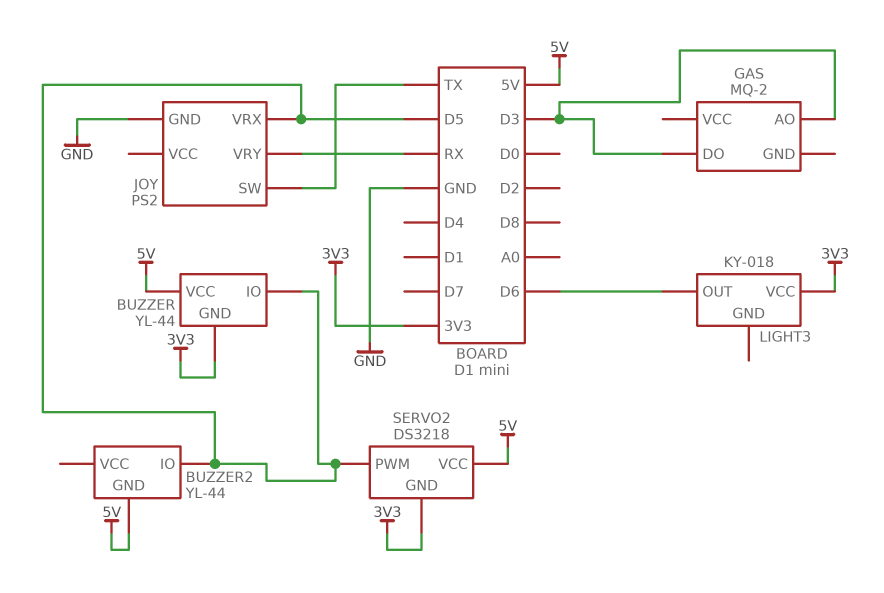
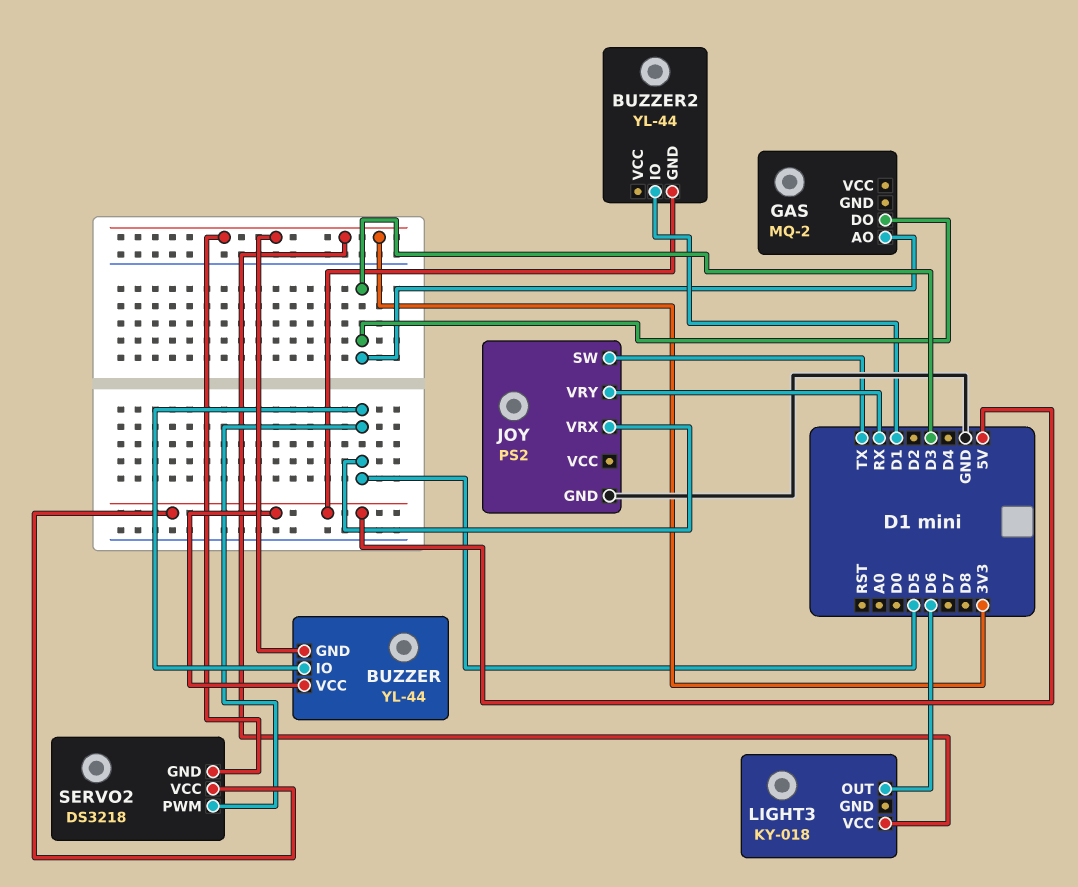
BUZZER2 pin IO: D5 -> D1

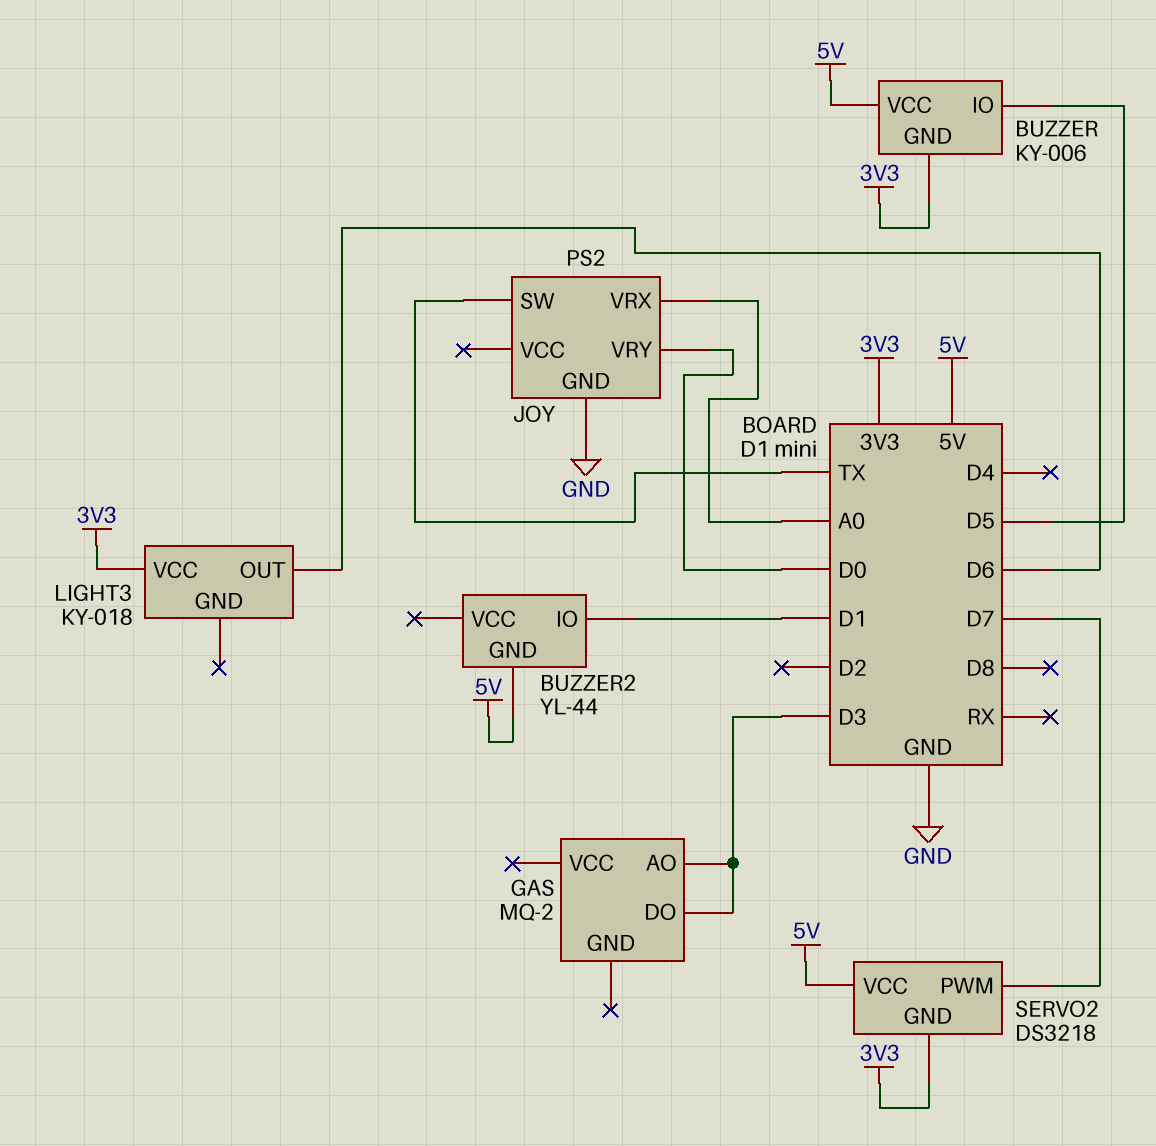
BUZZER: YL-44 -> KY-006
JOY pin VRX: D5 -> A0
JOY pin VRY: RX -> D0
SERVO2 pin PWM: D5 -> D7

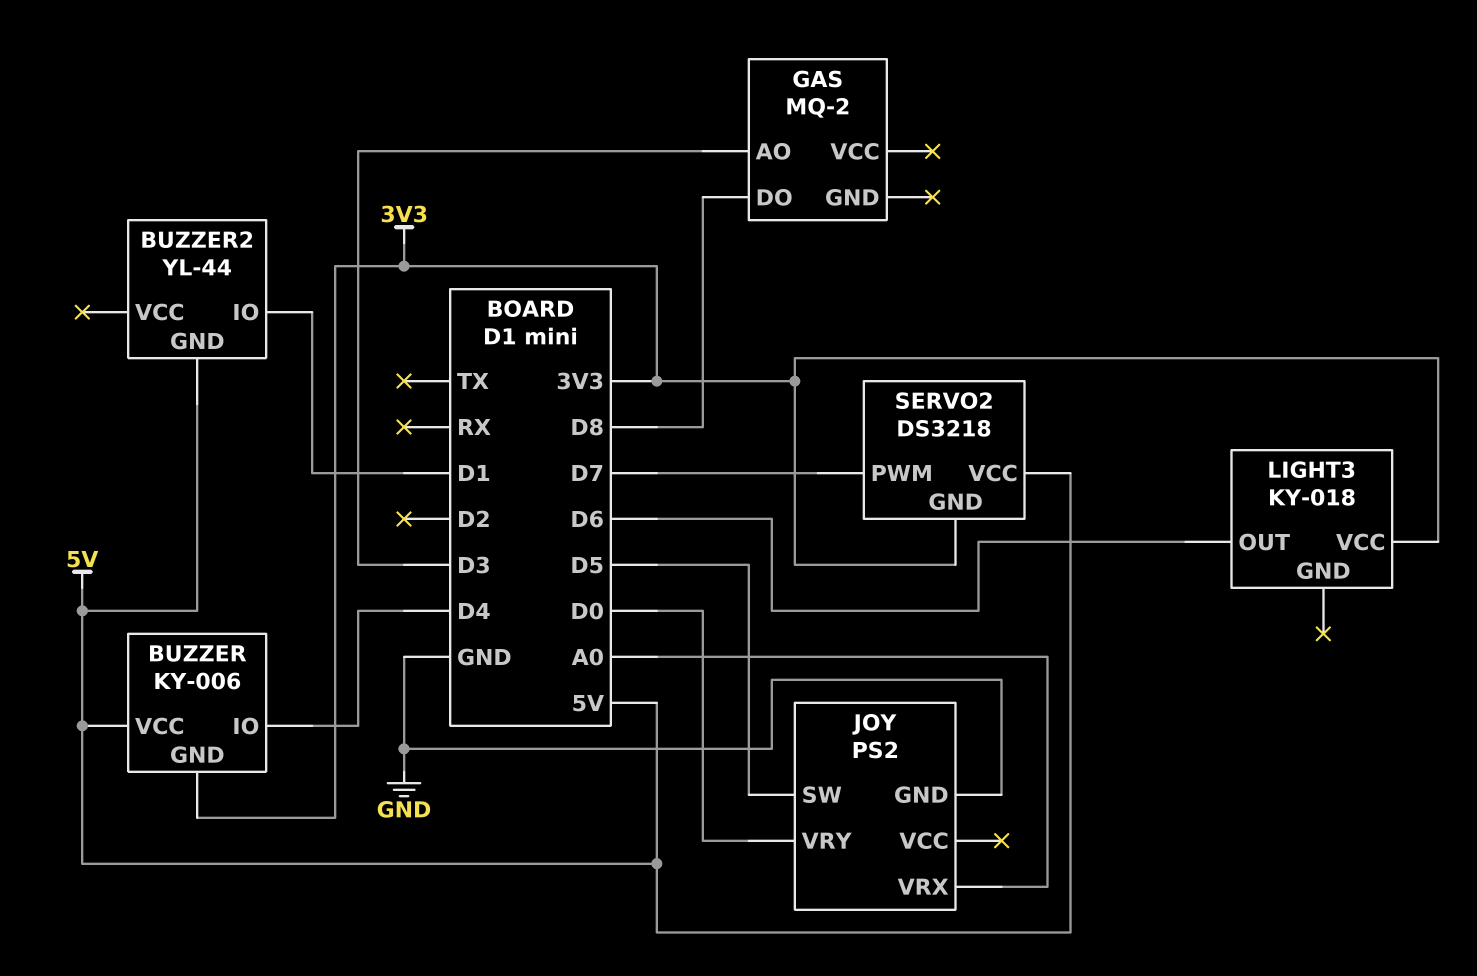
BUZZER pin IO: D5 -> D4
GAS pin DO: D3 -> D8
JOY pin SW: TX -> D5

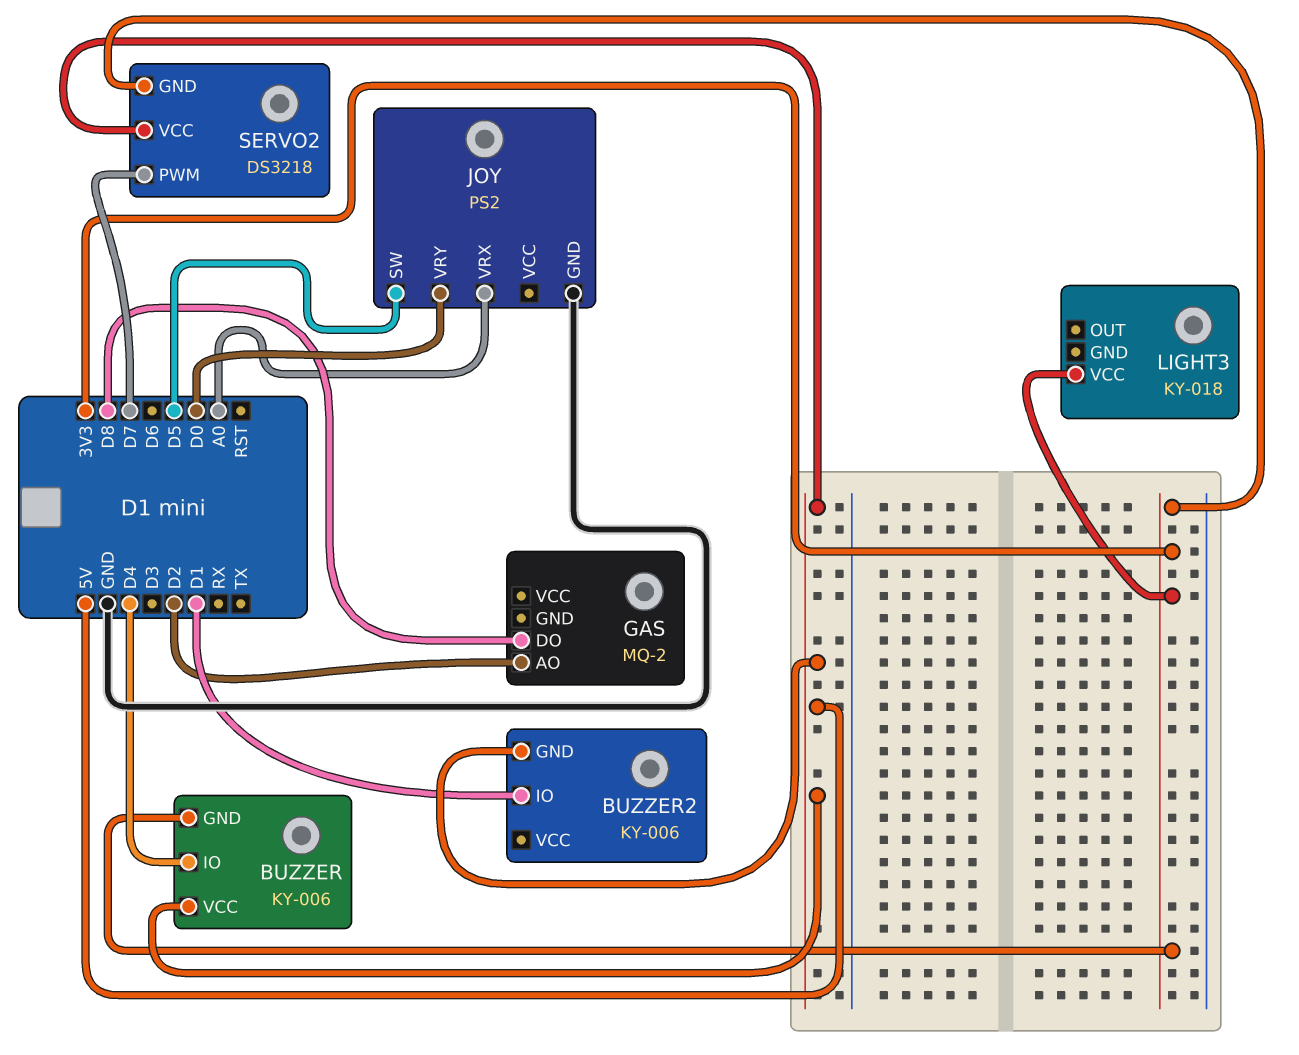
BUZZER2: YL-44 -> KY-006
GAS pin AO: D3 -> D2
LIGHT3 pin OUT: D6 -> none

